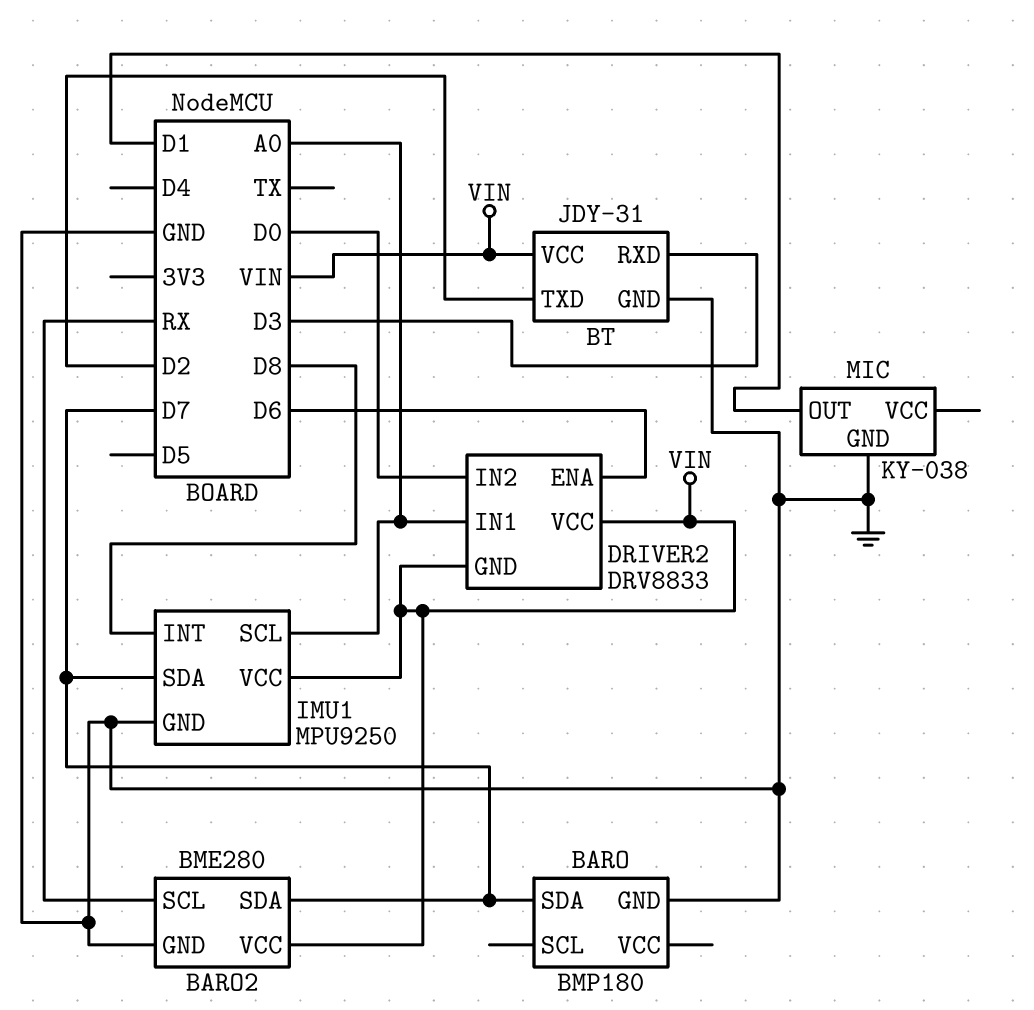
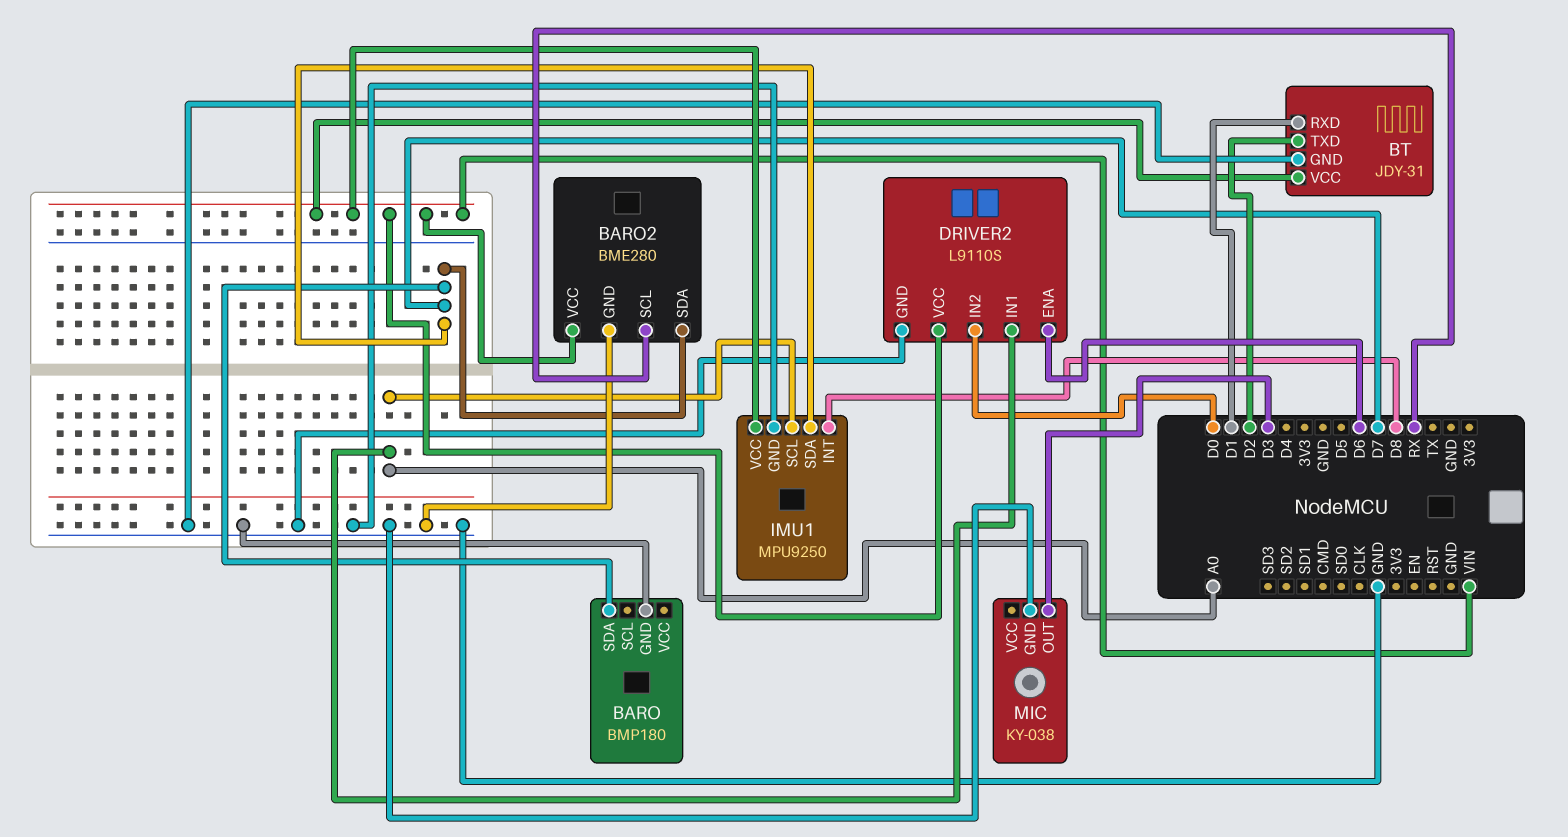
BT pin RXD: D3 -> D1
DRIVER2: DRV8833 -> L9110S
DRIVER2 pin GND: VIN -> GND
MIC pin OUT: D1 -> D3

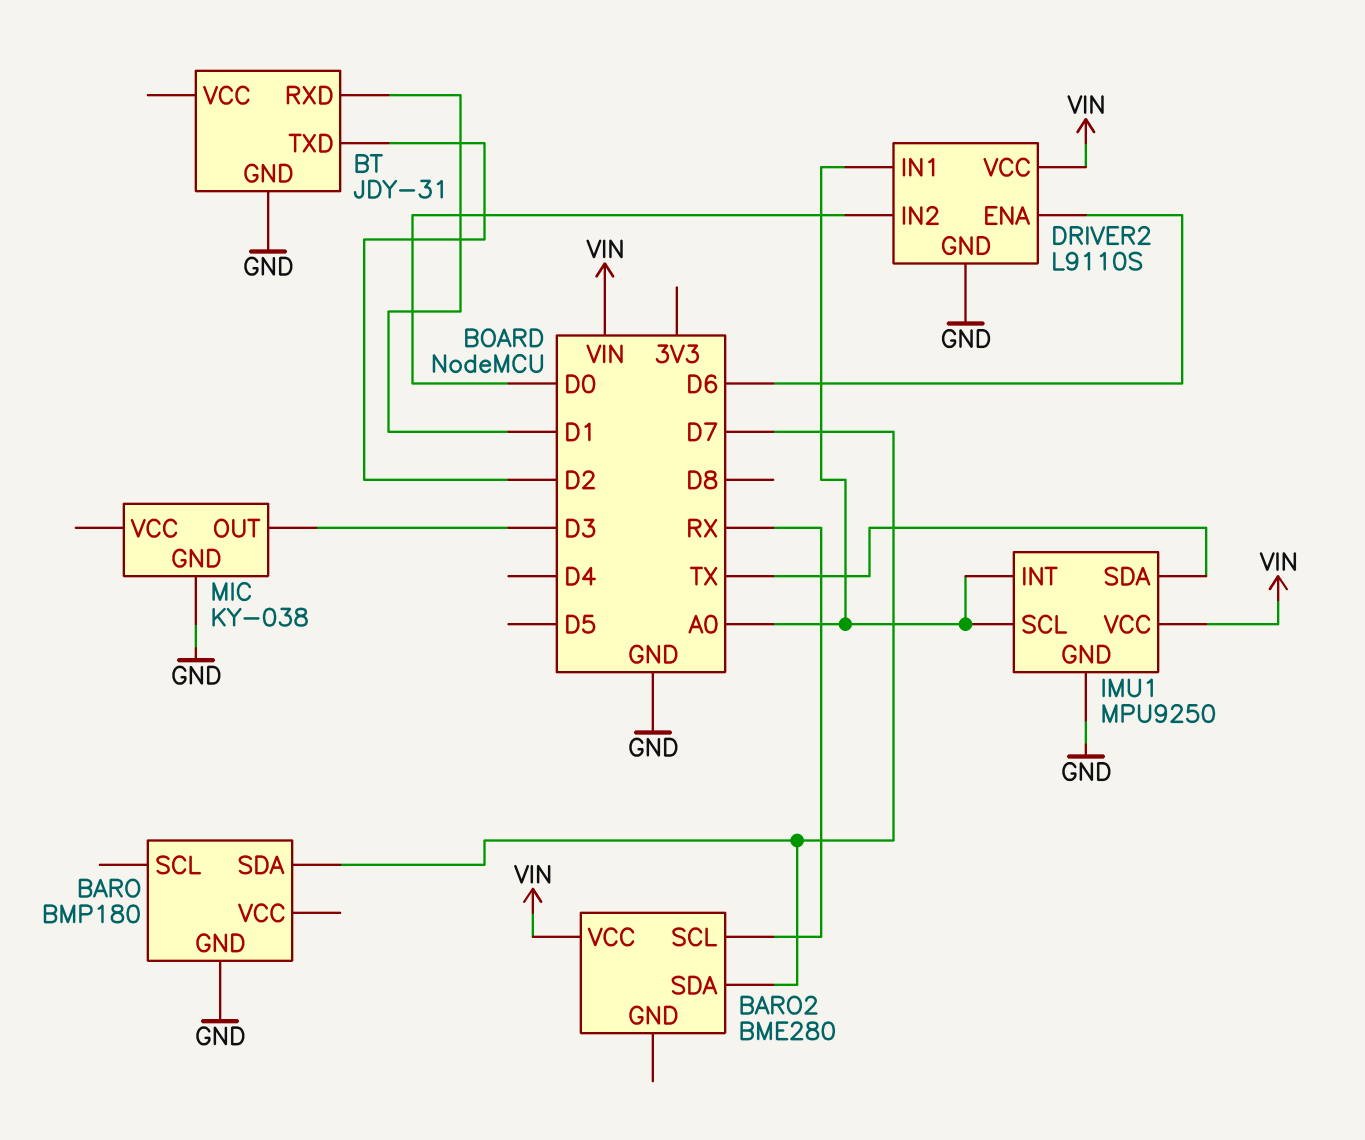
BARO2 pin GND: GND -> none
BT pin VCC: VIN -> none
IMU1 pin INT: D8 -> A0
IMU1 pin SDA: D7 -> TX

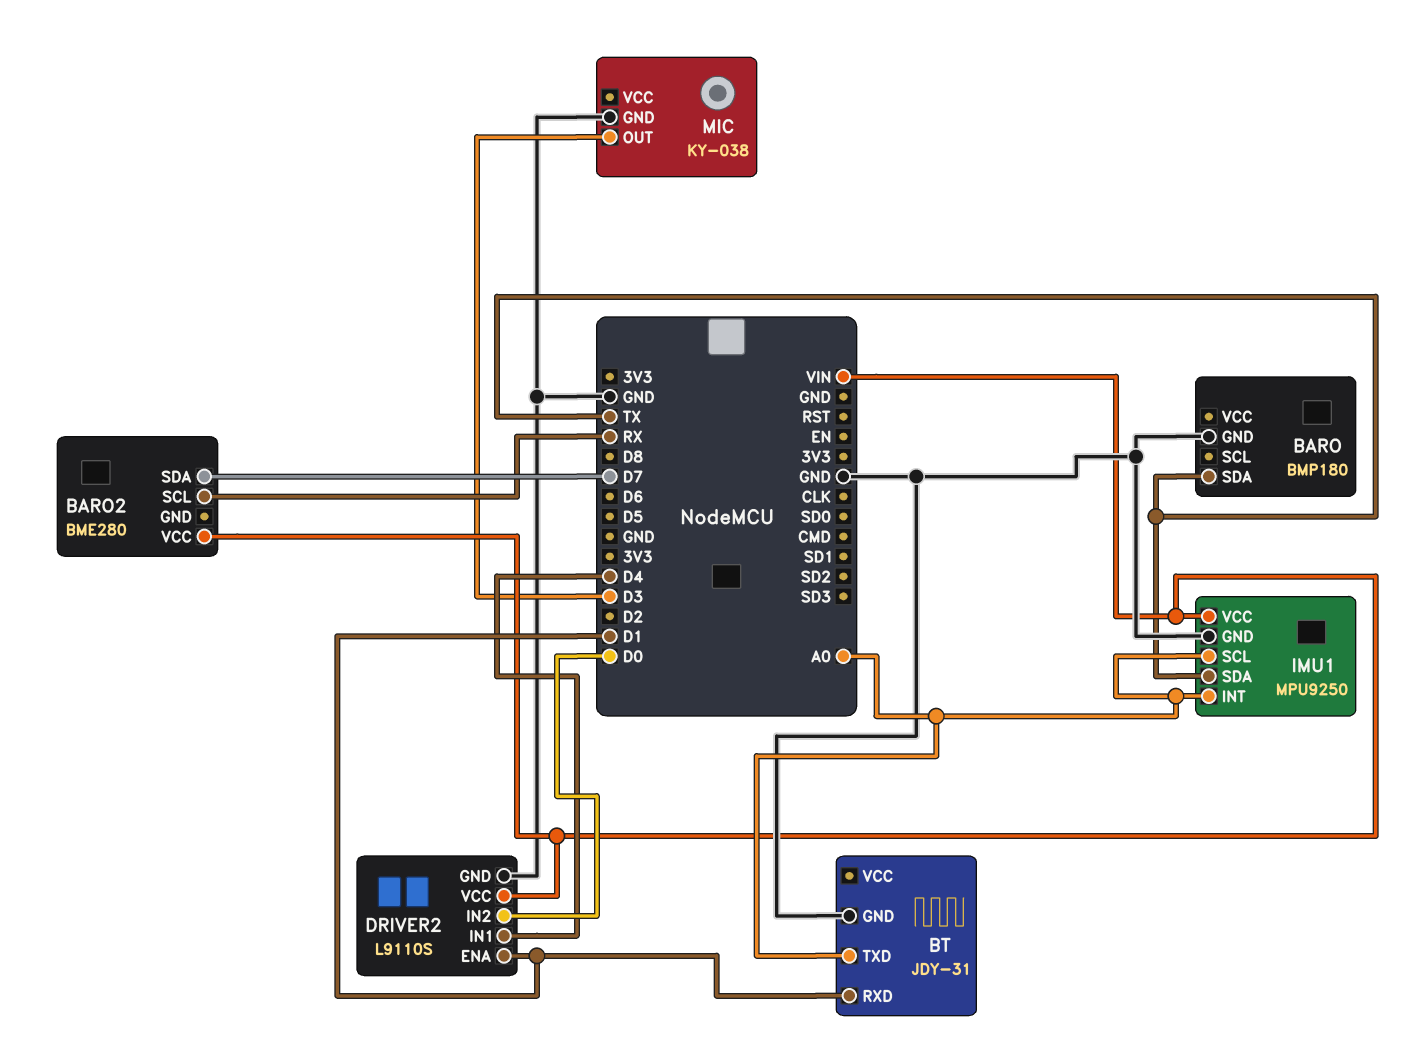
BARO pin SDA: D7 -> TX
BT pin TXD: D2 -> A0
DRIVER2 pin ENA: D6 -> D1
DRIVER2 pin IN1: A0 -> D4

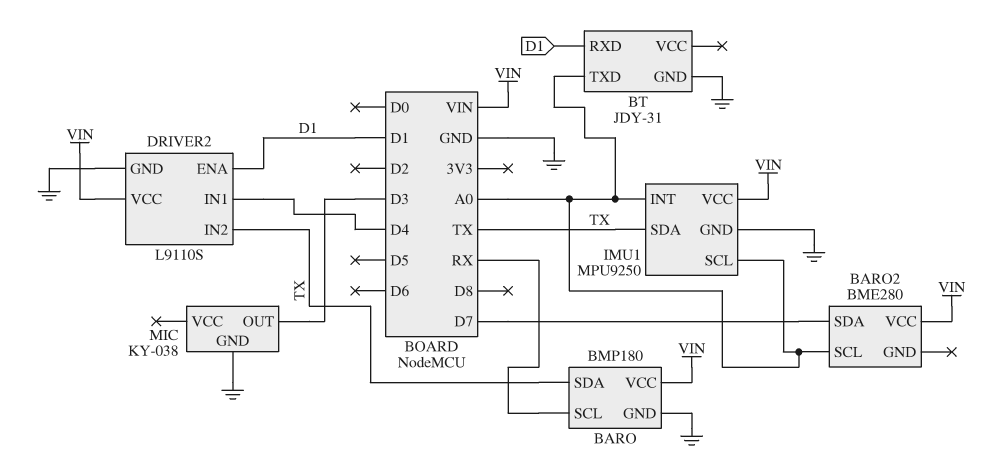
BARO pin SCL: none -> RX
BARO pin VCC: none -> VIN
BARO2 pin SCL: RX -> A0
DRIVER2 pin IN2: D0 -> TX

